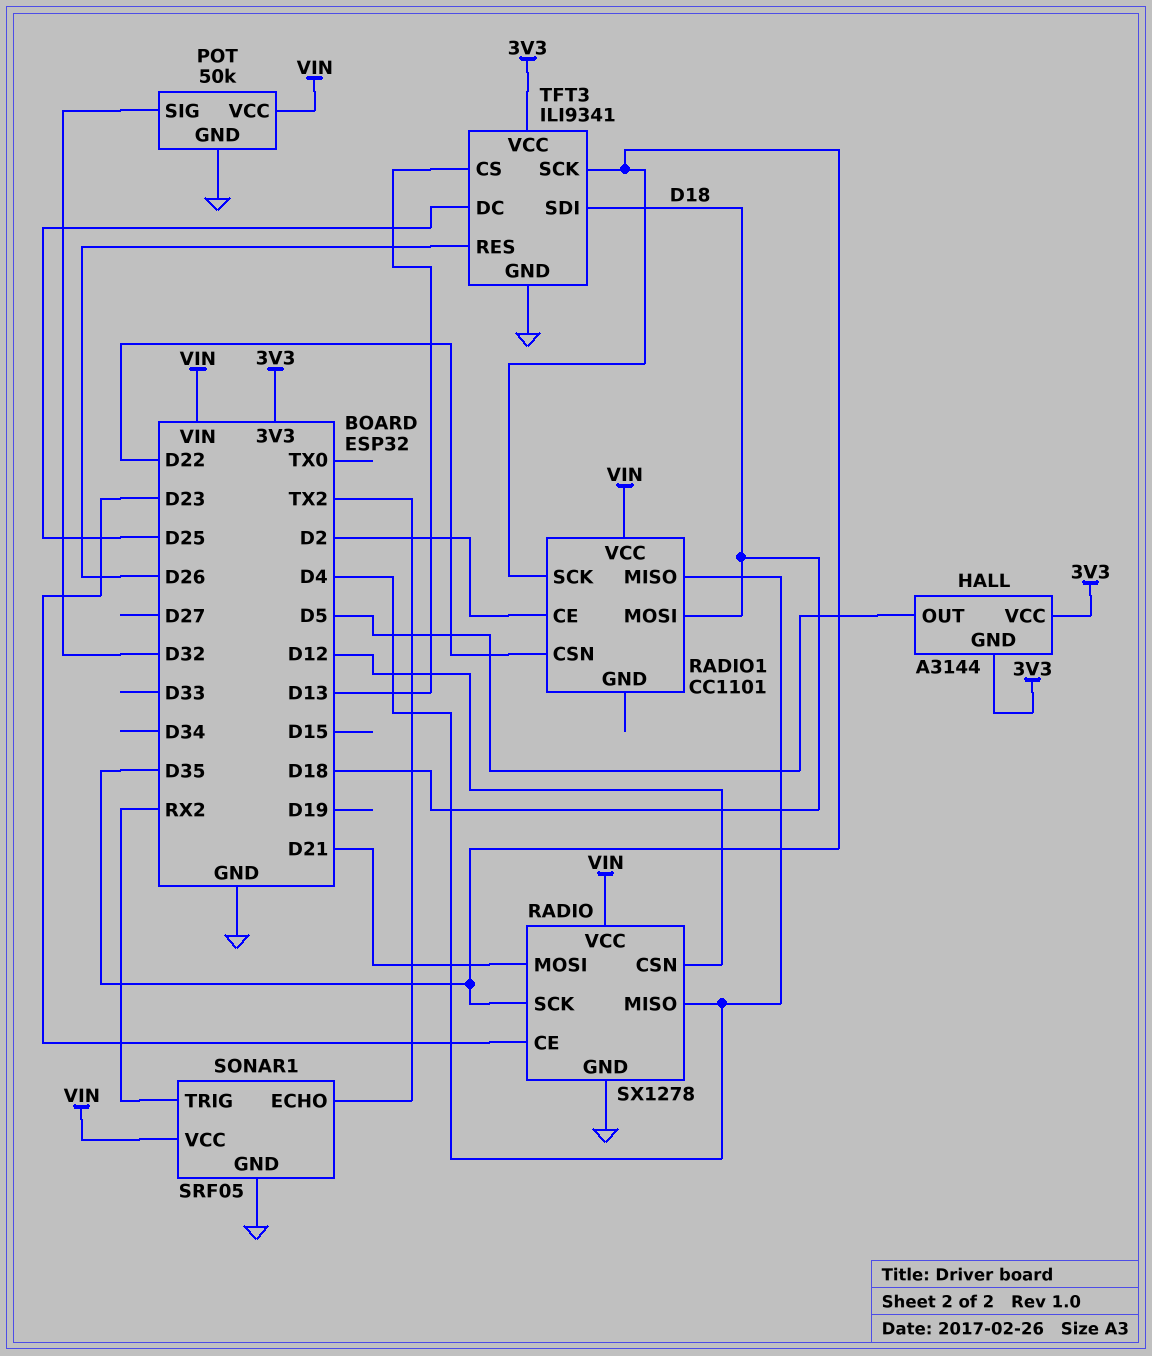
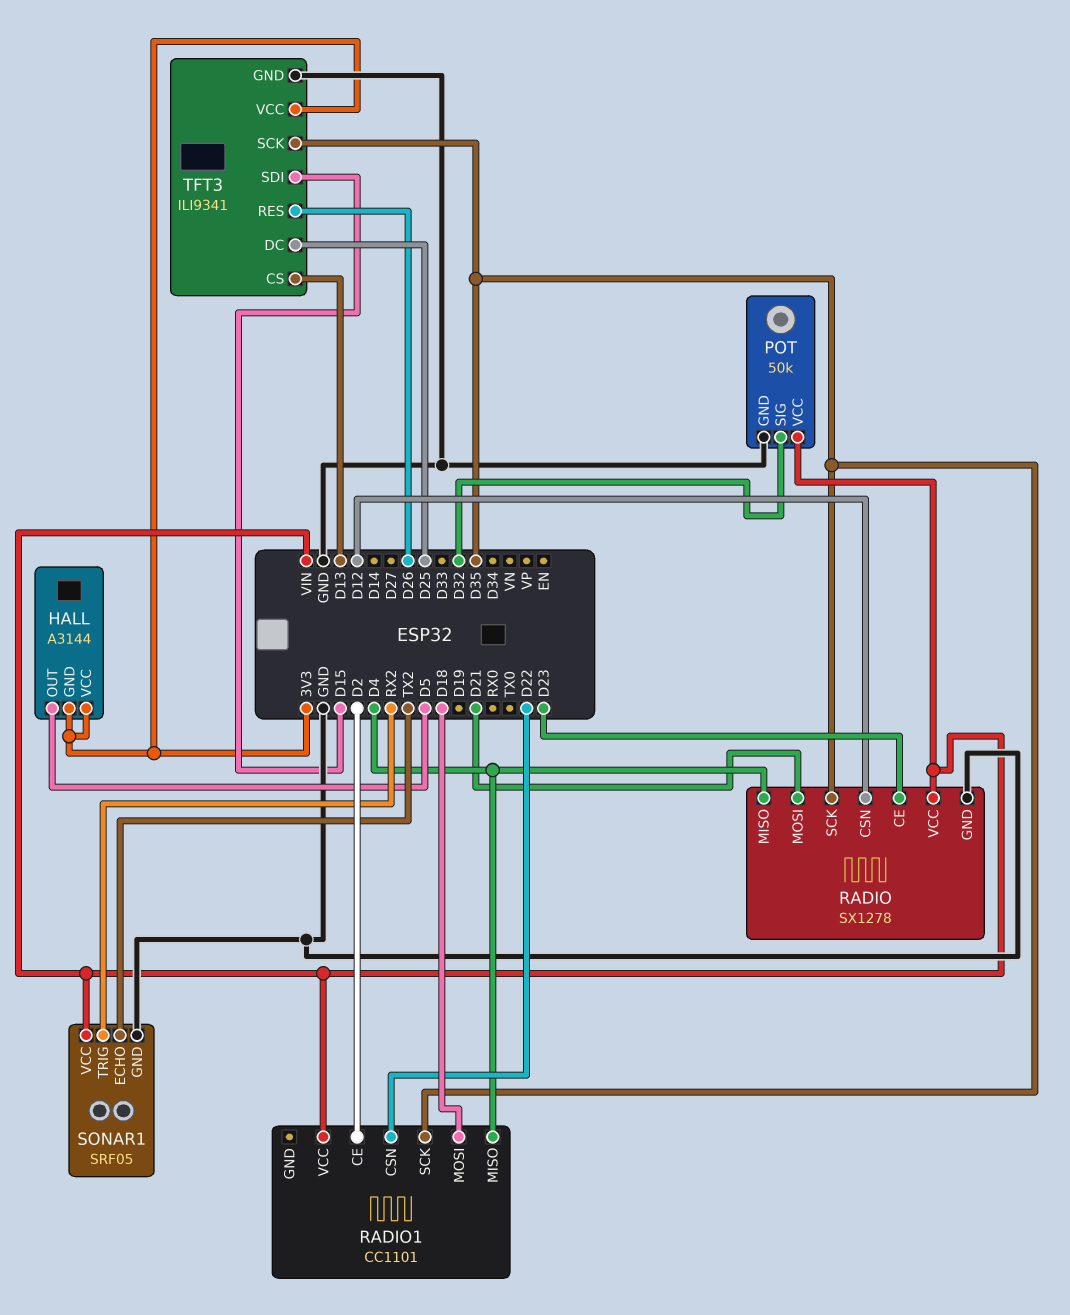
TFT3 pin SDI: D18 -> D15

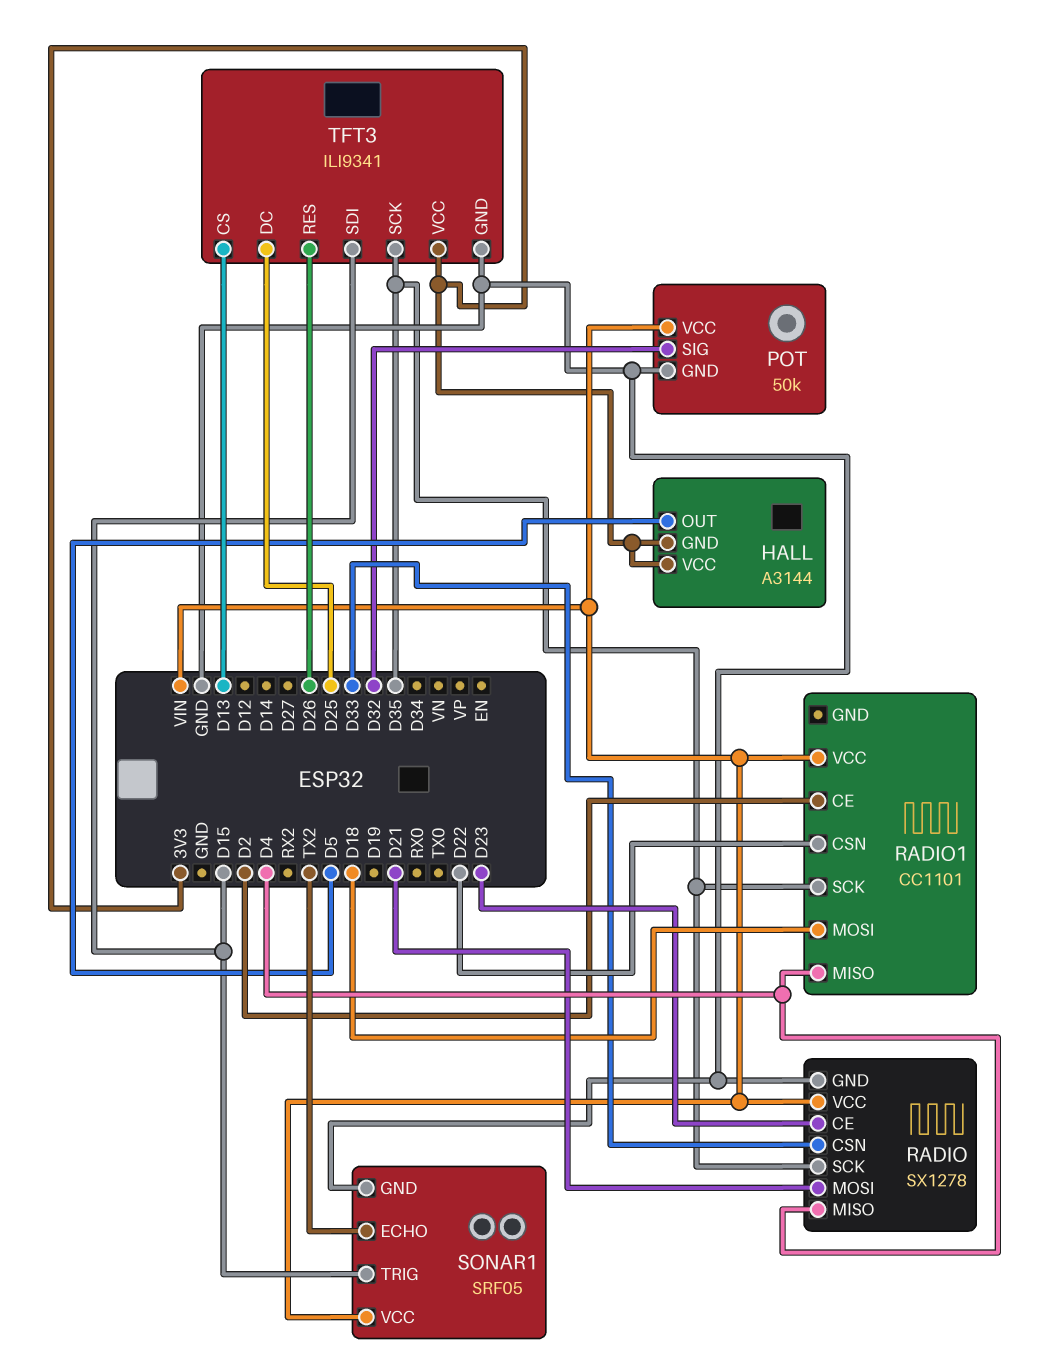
RADIO pin CSN: D12 -> D33
SONAR1 pin TRIG: RX2 -> D15

